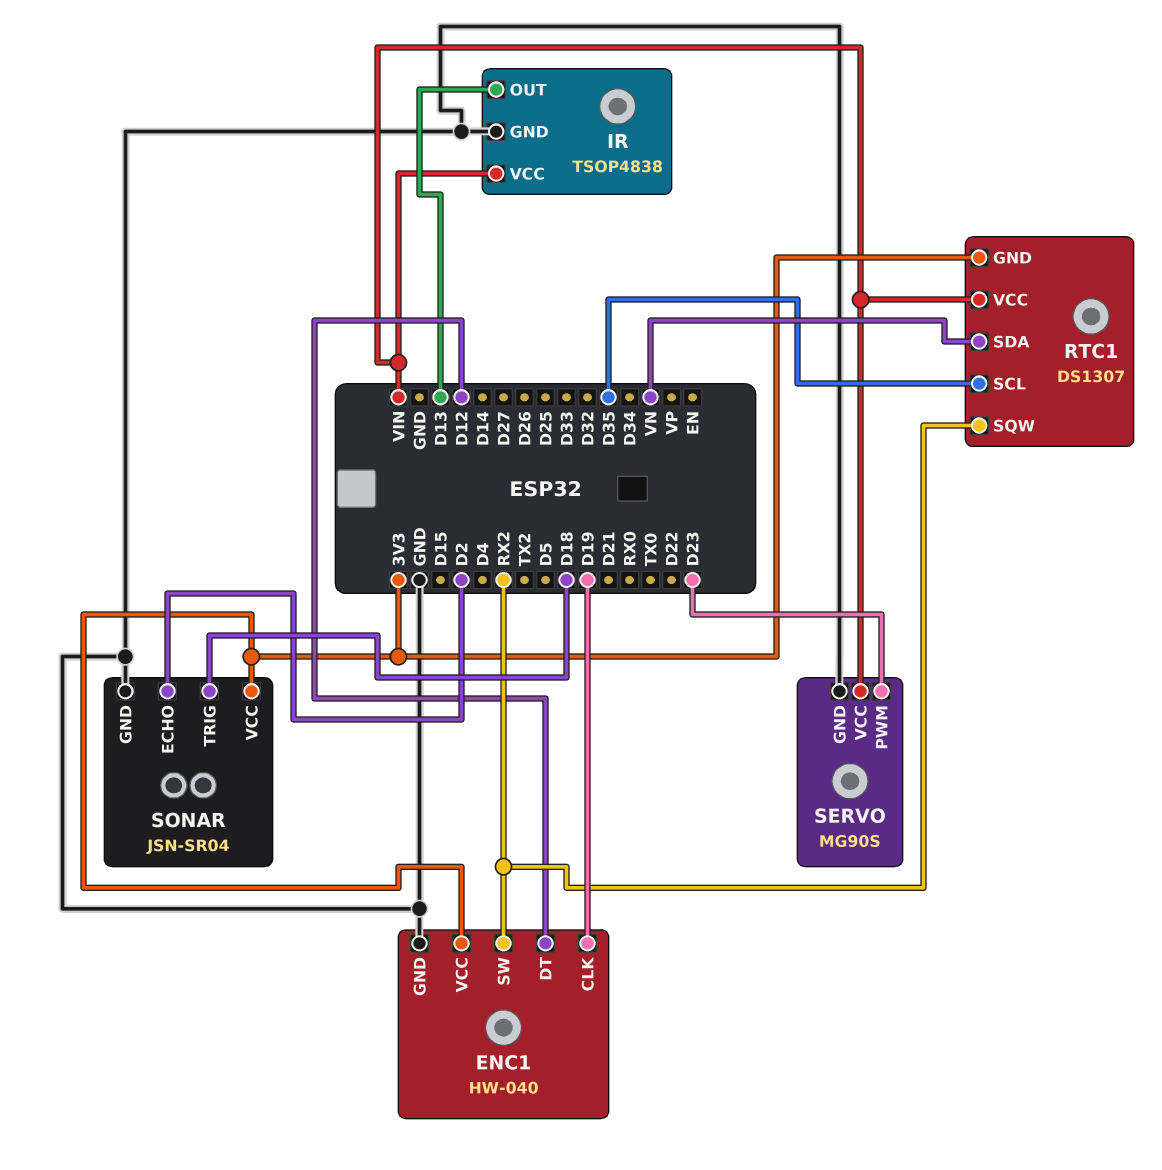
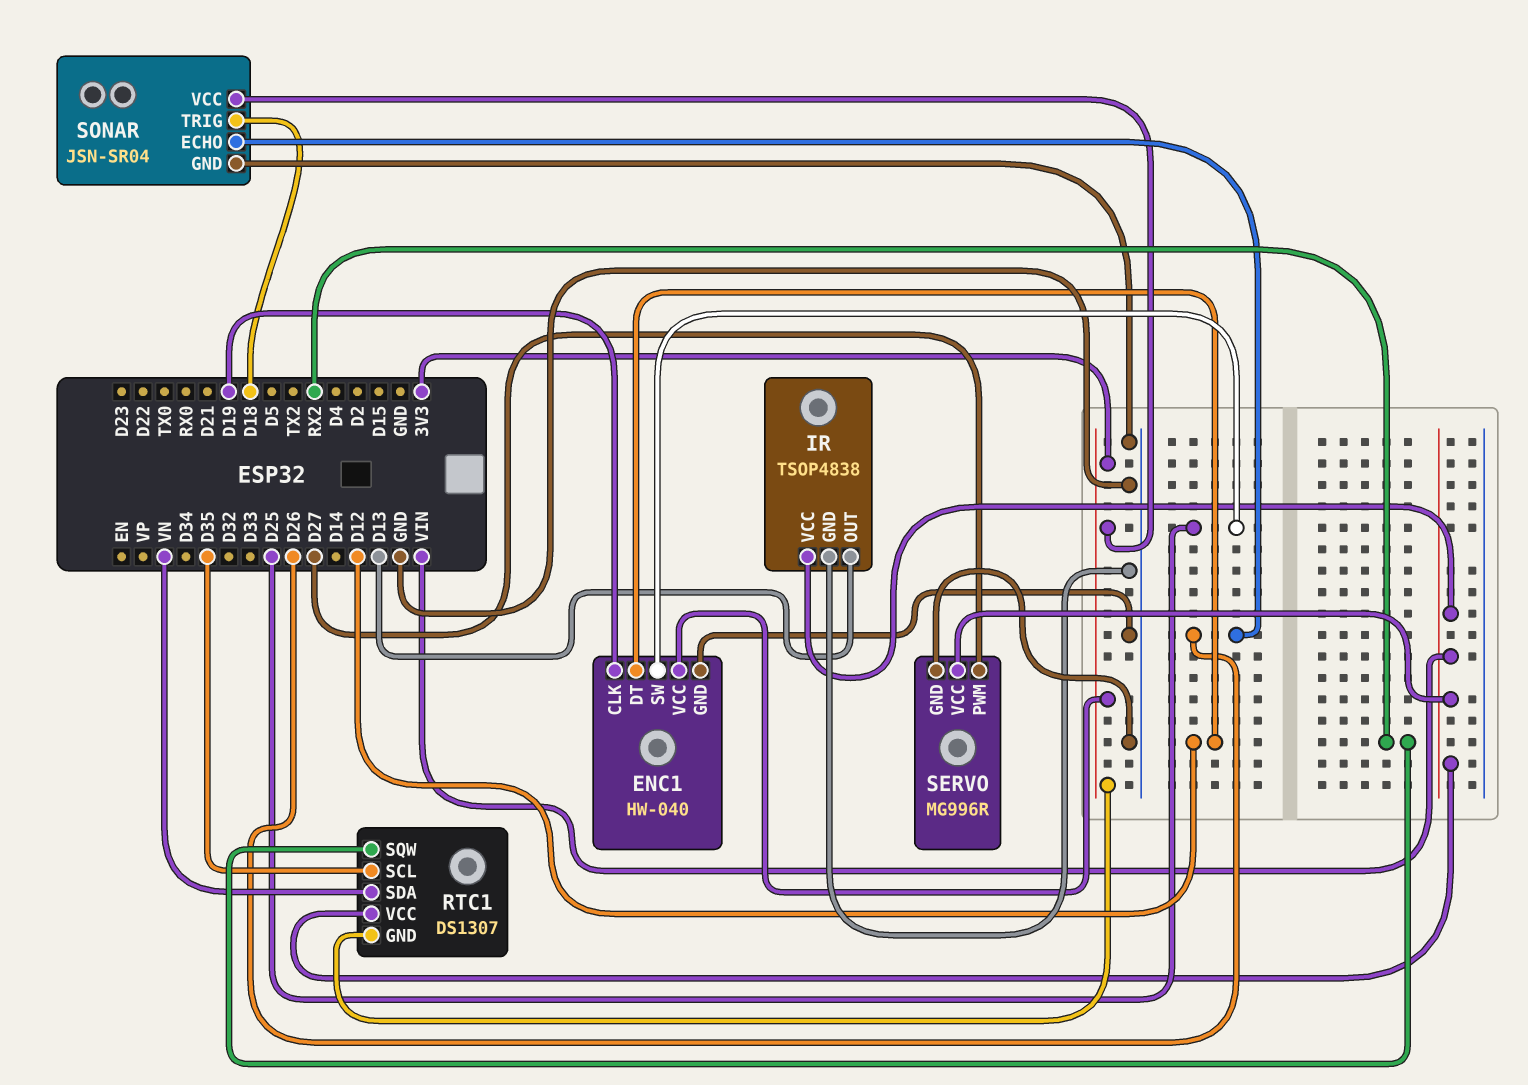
ENC1 pin SW: RX2 -> D25
SERVO: MG90S -> MG996R
SERVO pin PWM: D23 -> D27
SONAR pin ECHO: D2 -> D26

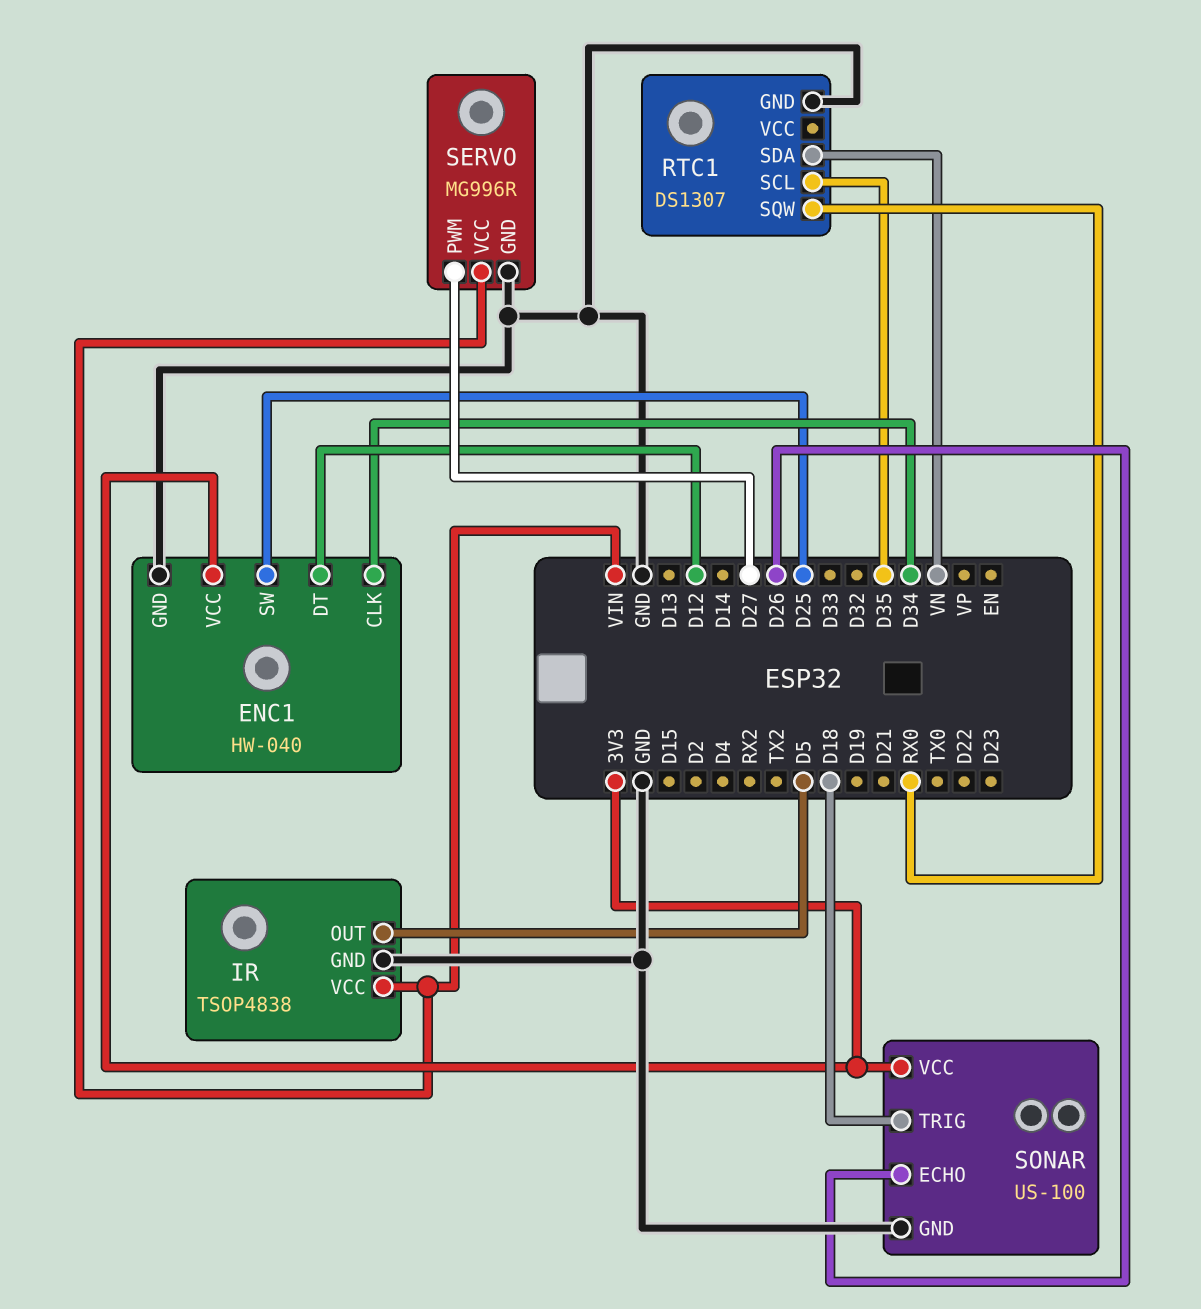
ENC1 pin CLK: D19 -> D34
IR pin OUT: D13 -> D5
RTC1 pin GND: 3V3 -> GND
RTC1 pin SQW: RX2 -> RX0
RTC1 pin VCC: VIN -> none
SONAR: JSN-SR04 -> US-100

